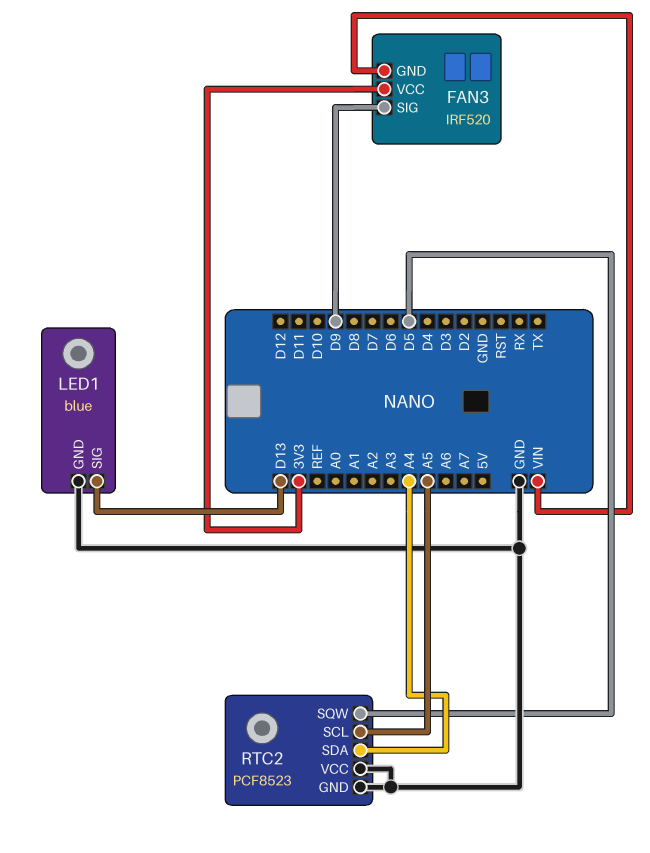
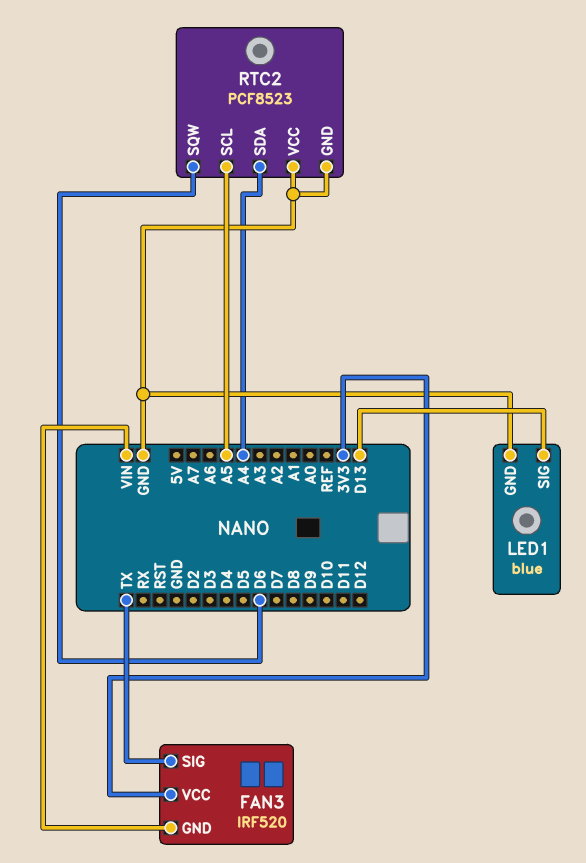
FAN3 pin SIG: D9 -> TX
RTC2 pin SQW: D5 -> D6

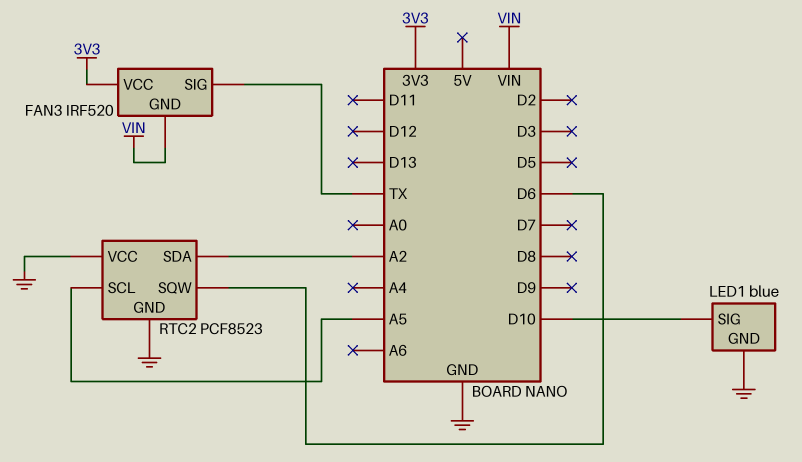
LED1 pin SIG: D13 -> D10
RTC2 pin SDA: A4 -> A2

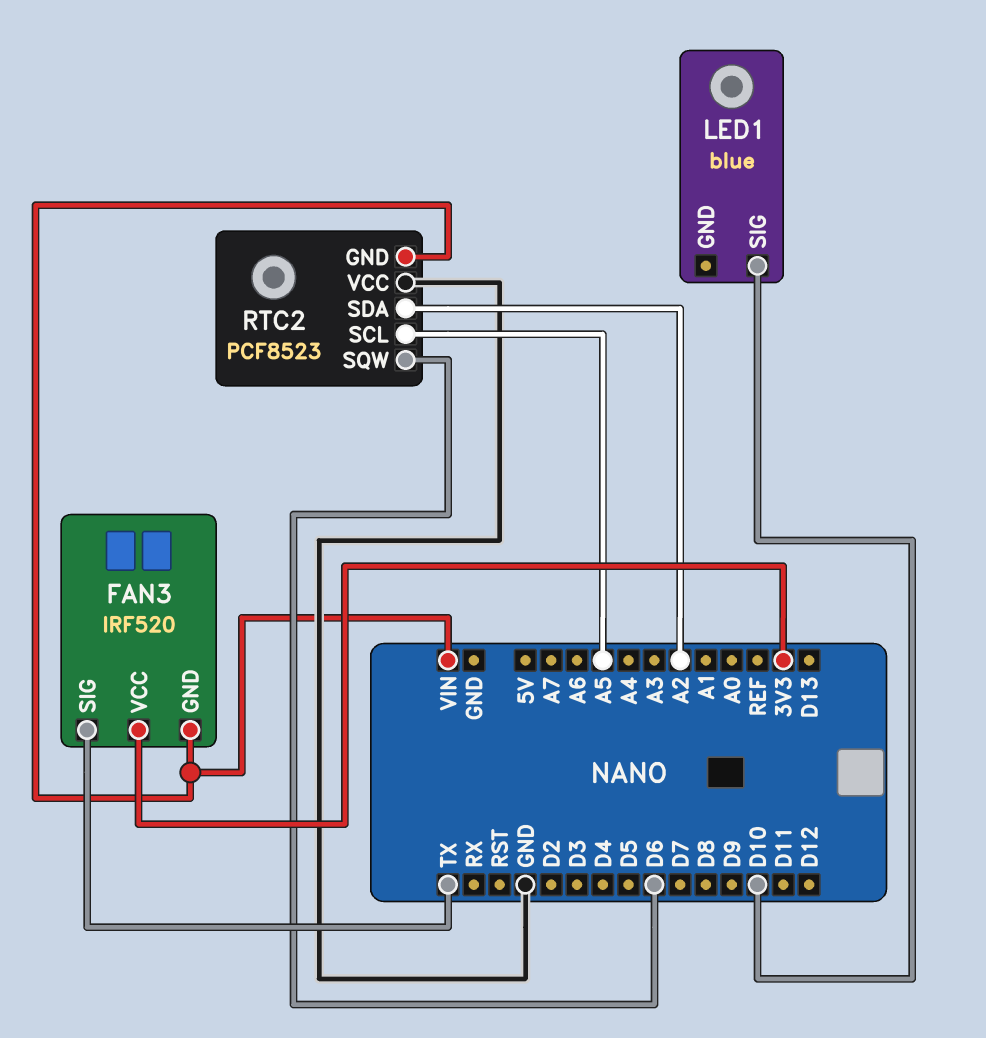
LED1 pin GND: GND -> none
RTC2 pin GND: GND -> VIN

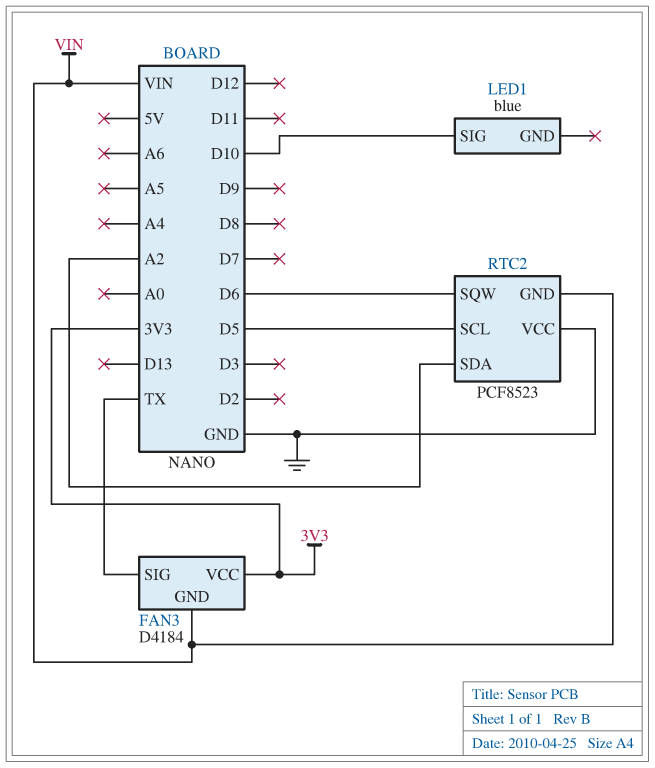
FAN3: IRF520 -> D4184
RTC2 pin SCL: A5 -> D5

